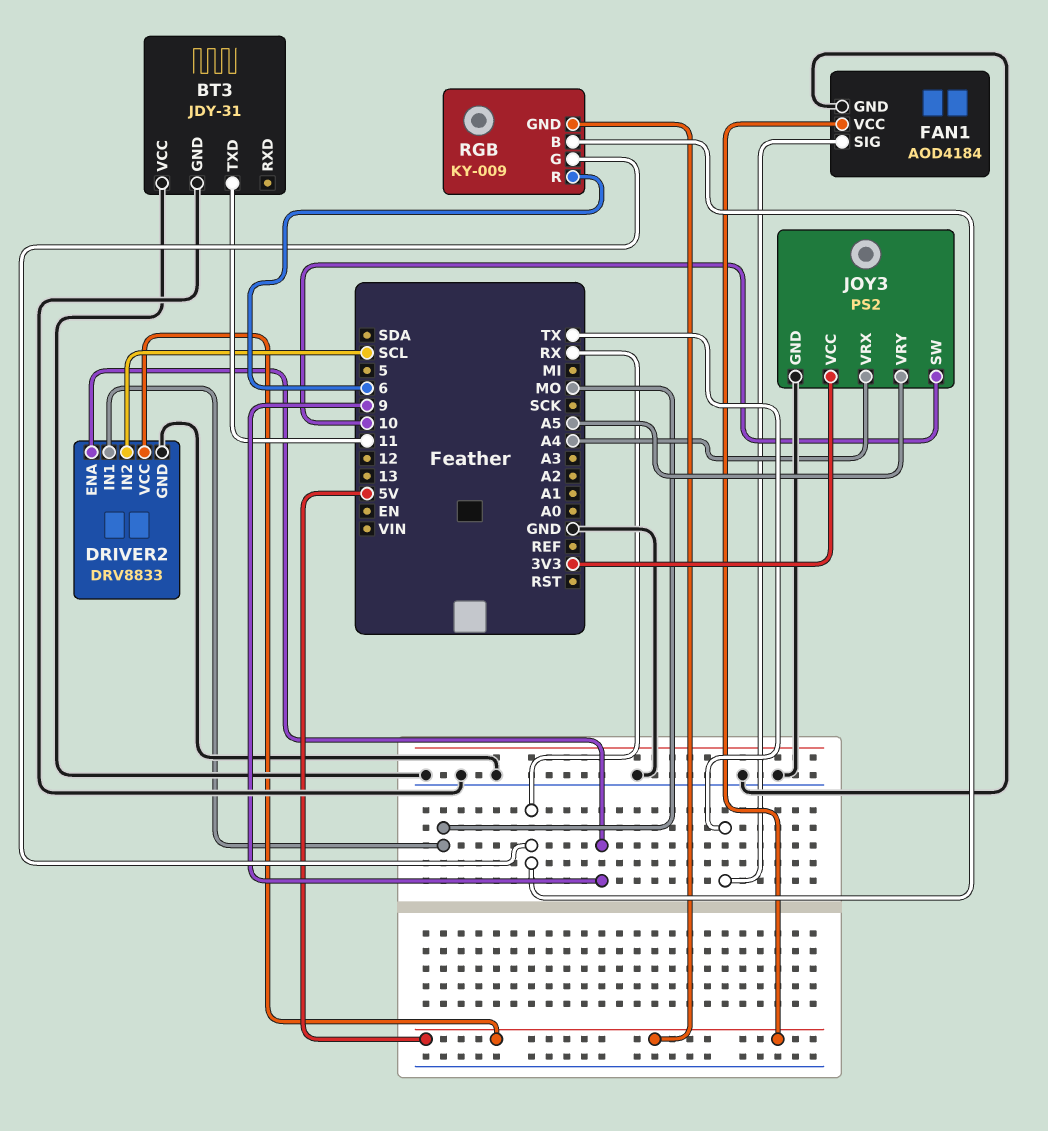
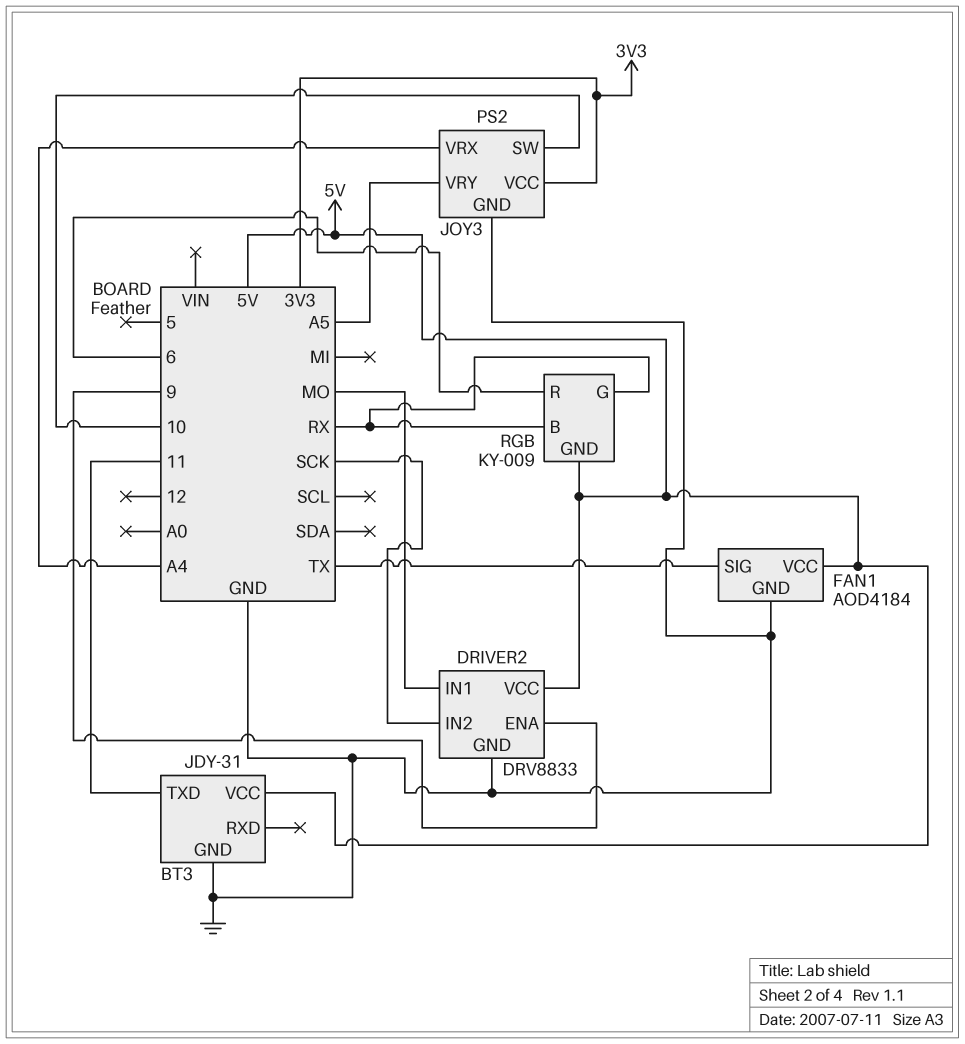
BT3 pin VCC: GND -> 5V
DRIVER2 pin IN2: SCL -> SCK

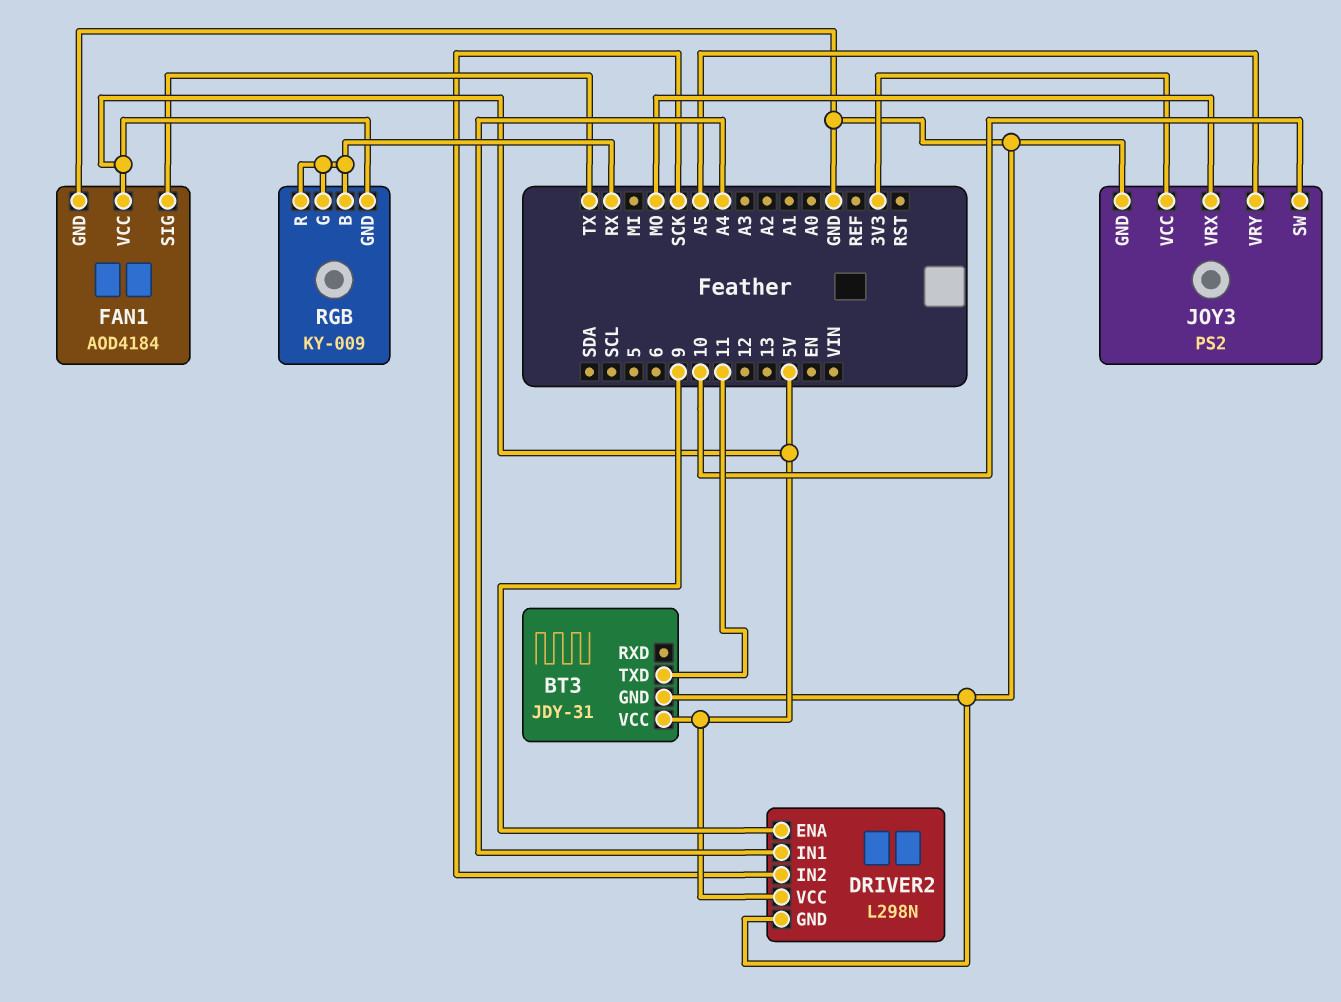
DRIVER2: DRV8833 -> L298N
DRIVER2 pin IN1: MO -> A4
JOY3 pin VRX: A4 -> MO
RGB pin R: 6 -> RX

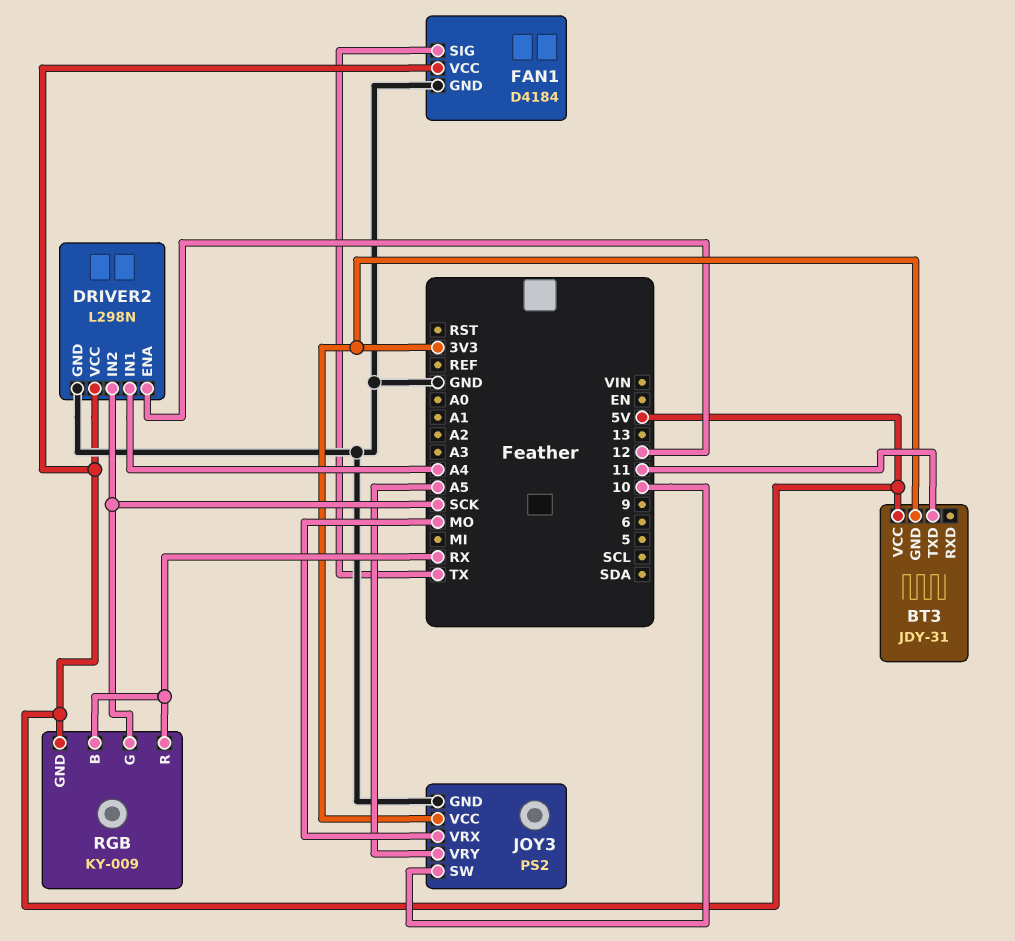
BT3 pin GND: GND -> 3V3
DRIVER2 pin ENA: 9 -> 12
FAN1: AOD4184 -> D4184
RGB pin G: RX -> SCK

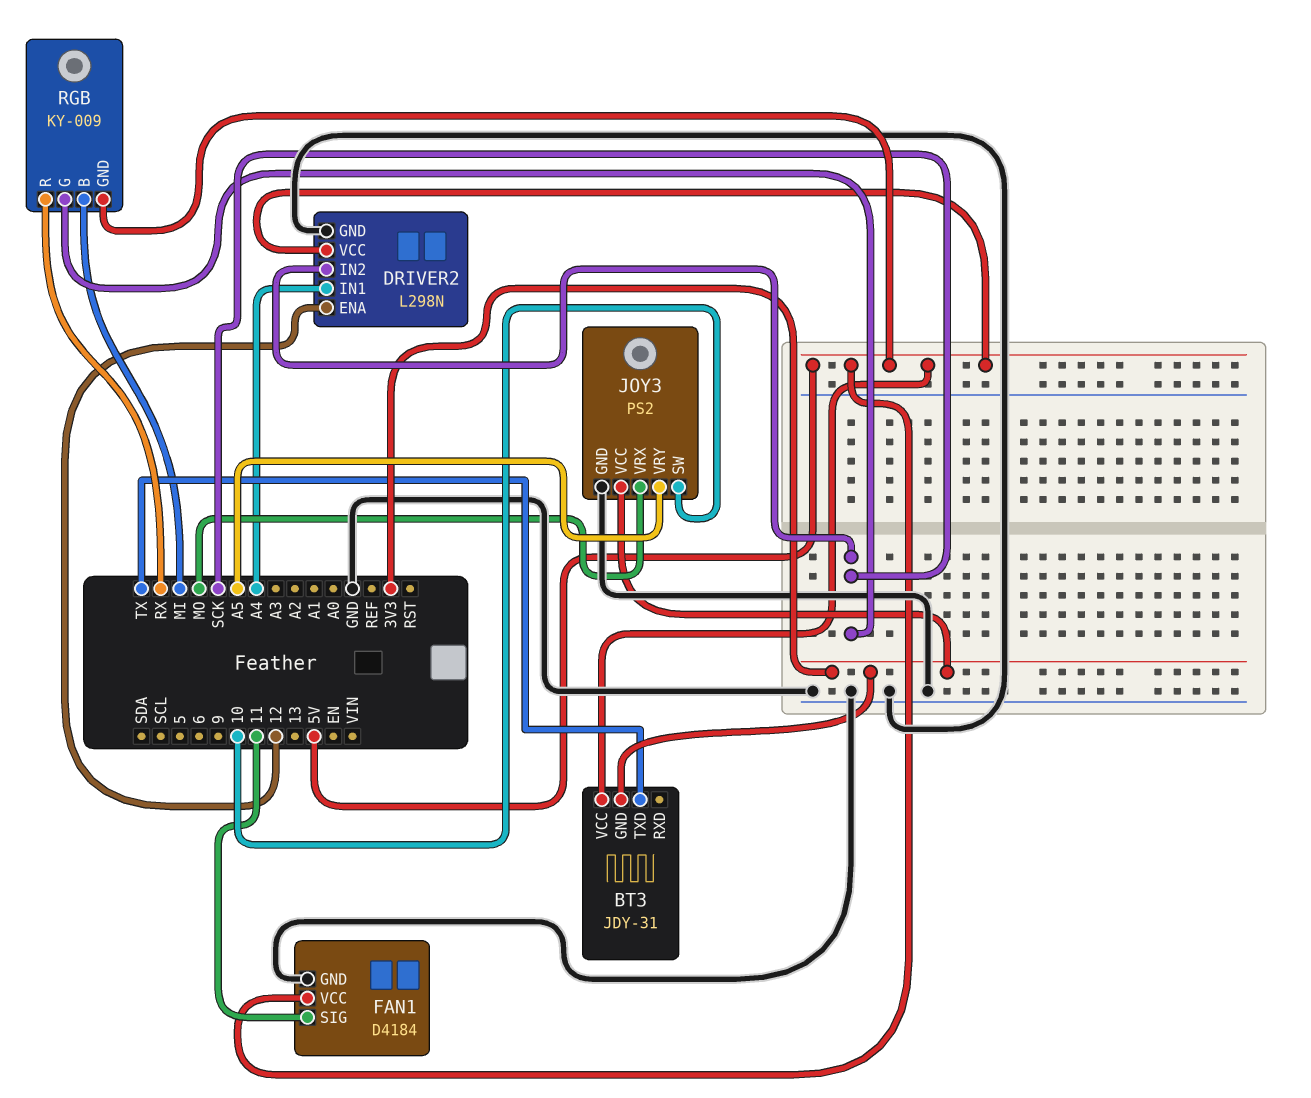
BT3 pin TXD: 11 -> TX
FAN1 pin SIG: TX -> 11
RGB pin B: RX -> MI

